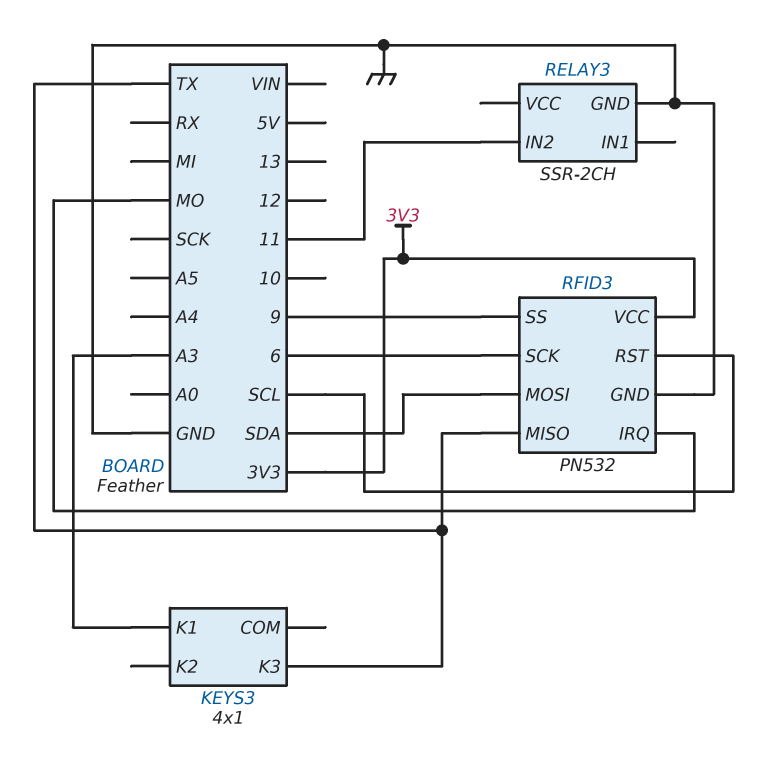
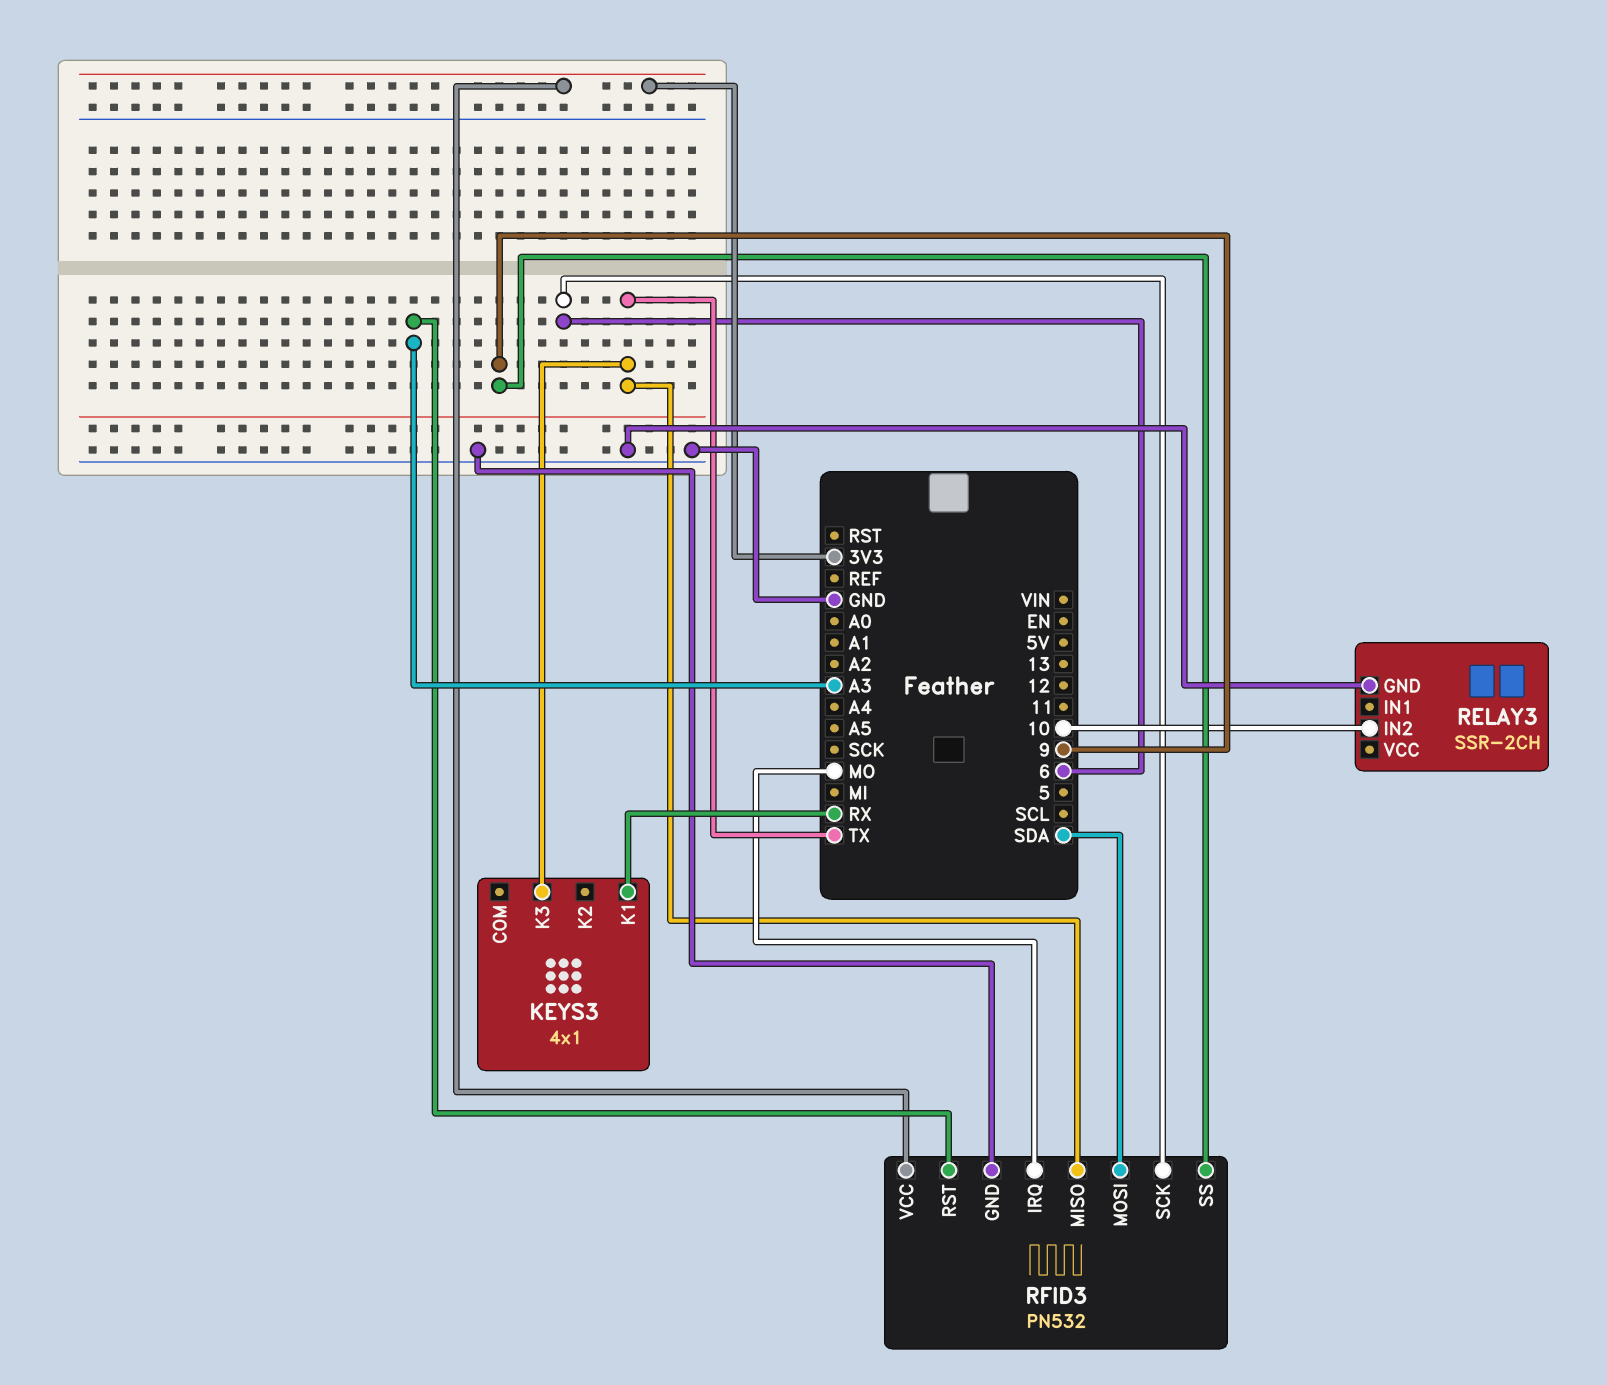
KEYS3 pin K1: A3 -> RX
RELAY3 pin IN2: 11 -> 10
RFID3 pin RST: SCL -> A3

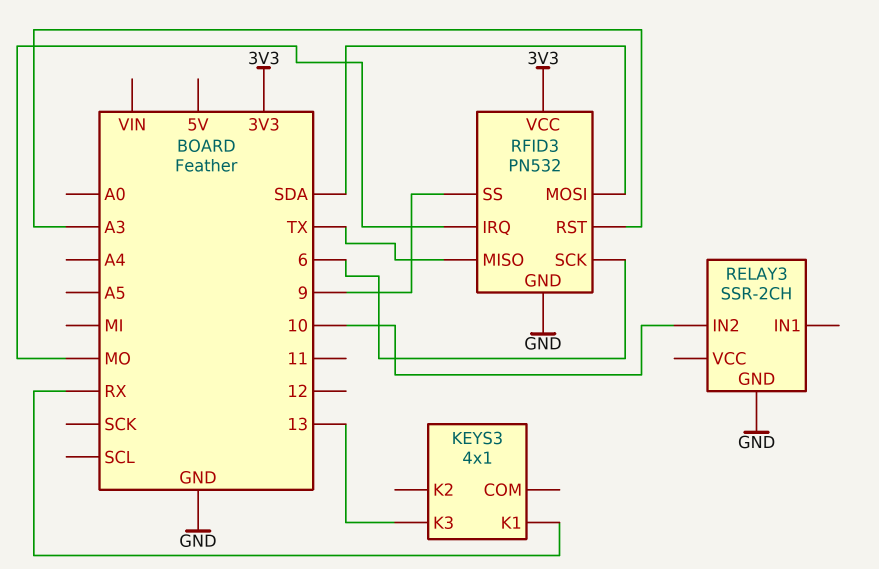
KEYS3 pin K3: TX -> 13

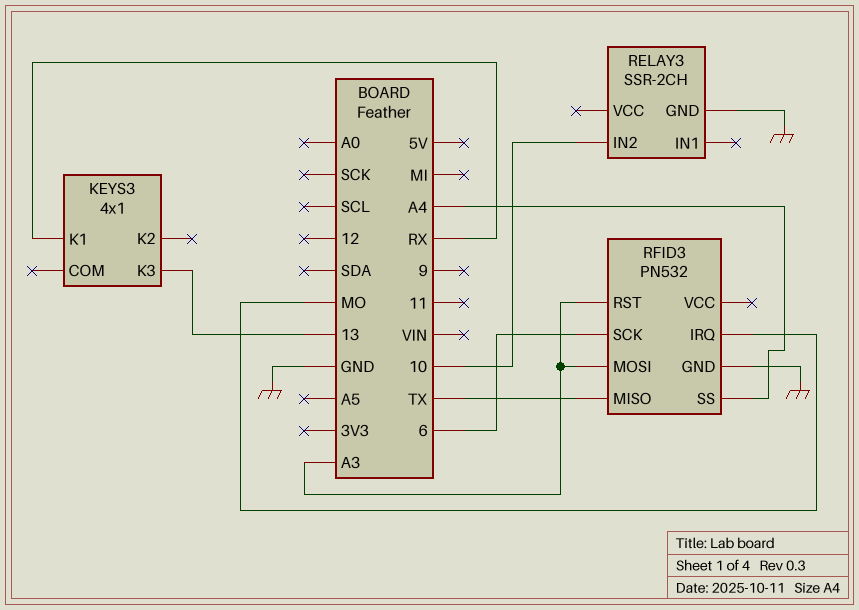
RFID3 pin MOSI: SDA -> A3
RFID3 pin SS: 9 -> A4
RFID3 pin VCC: 3V3 -> none

